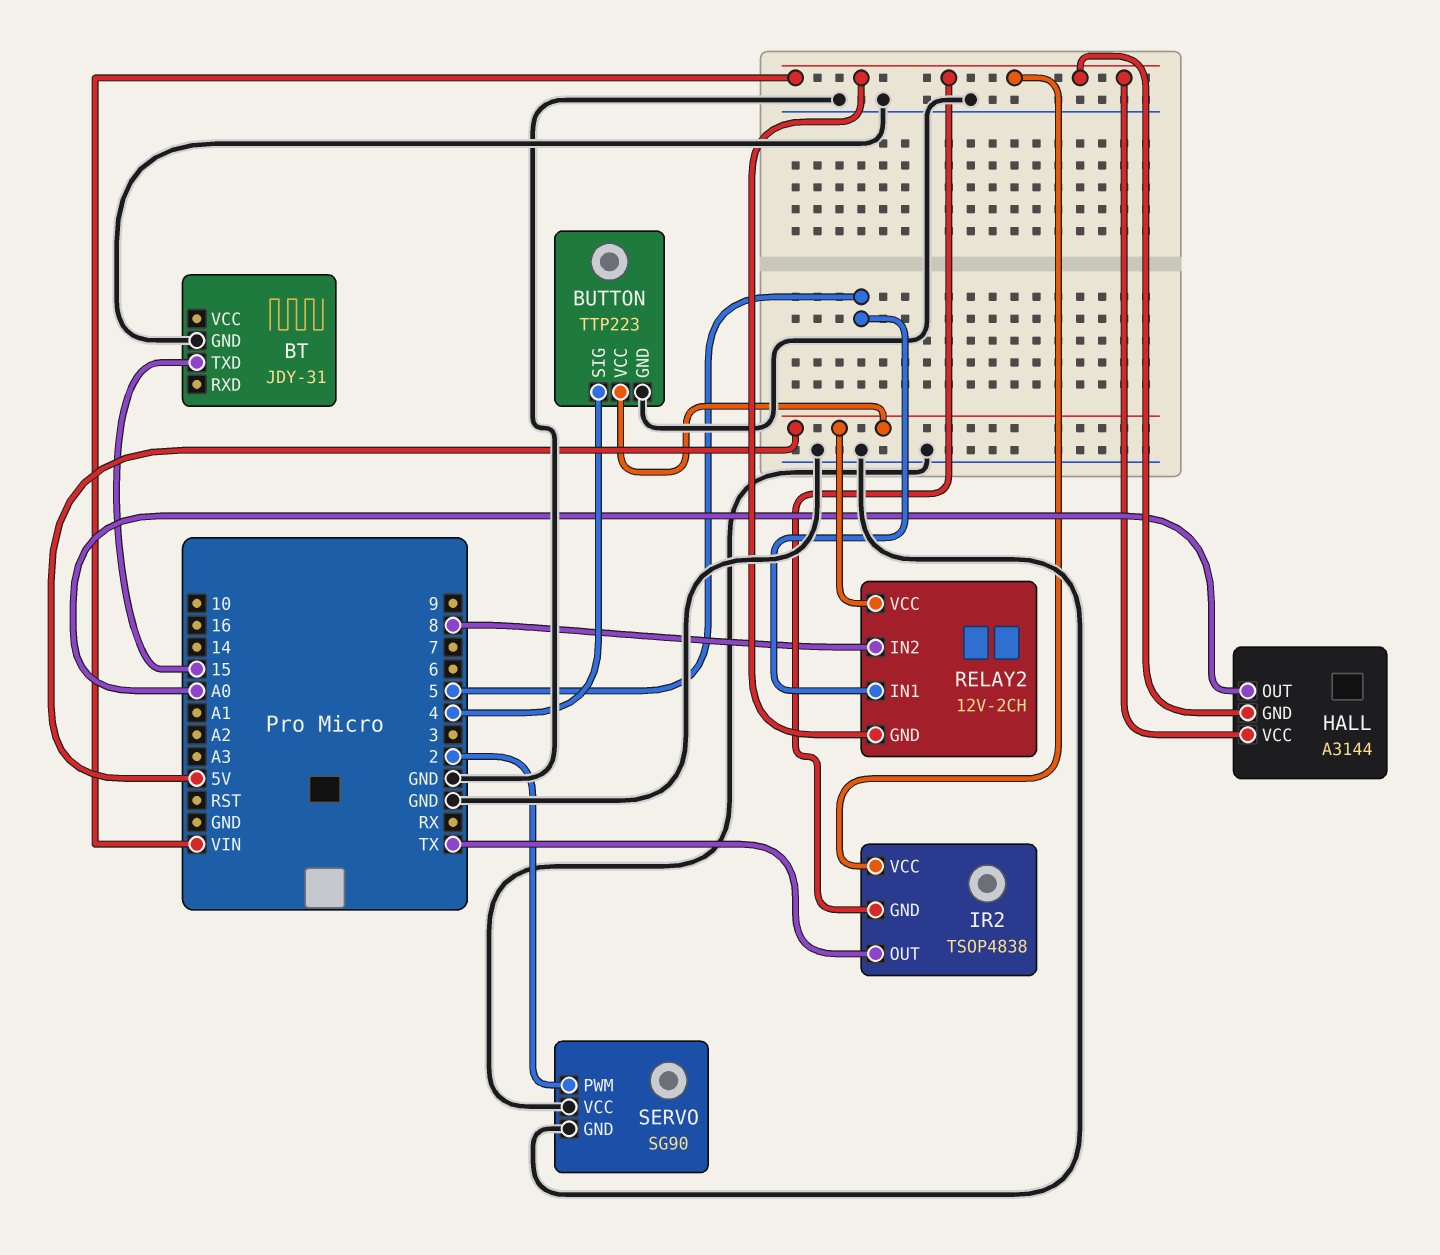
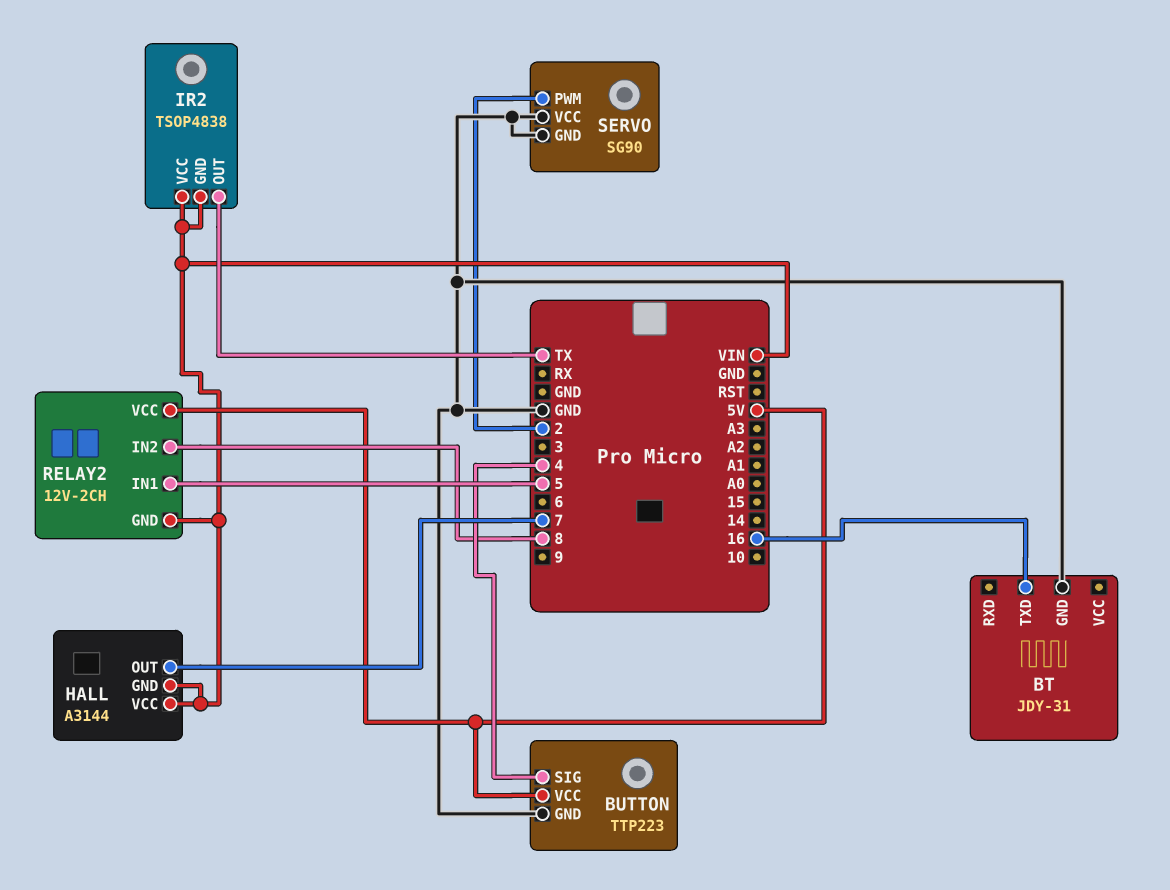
BT pin TXD: 15 -> 16
HALL pin OUT: A0 -> 7

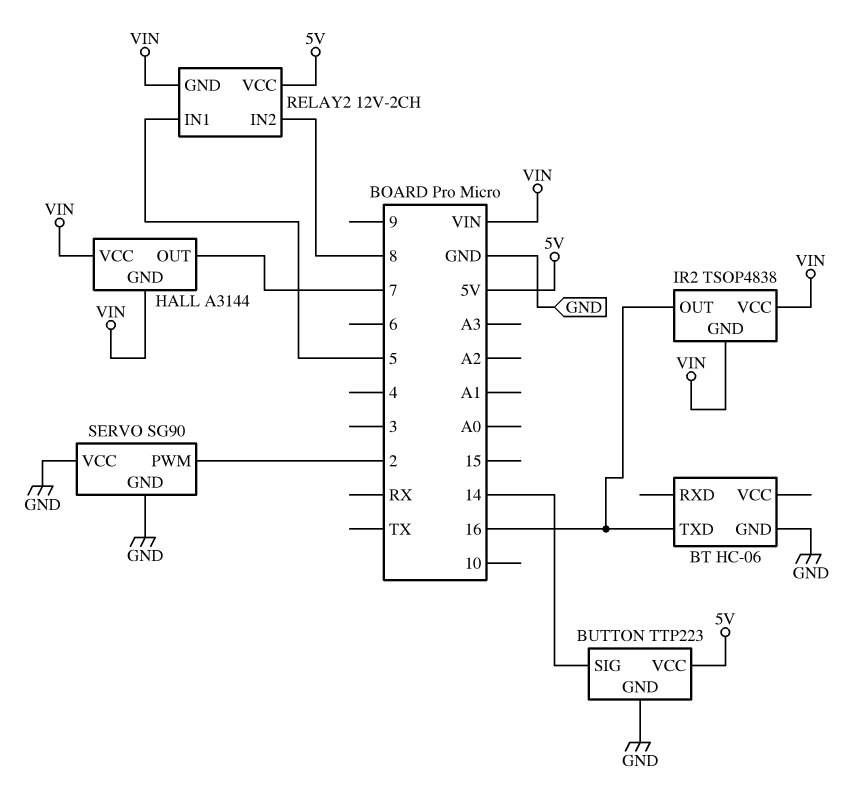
BT: JDY-31 -> HC-06
BUTTON pin SIG: 4 -> 14
IR2 pin OUT: TX -> 16

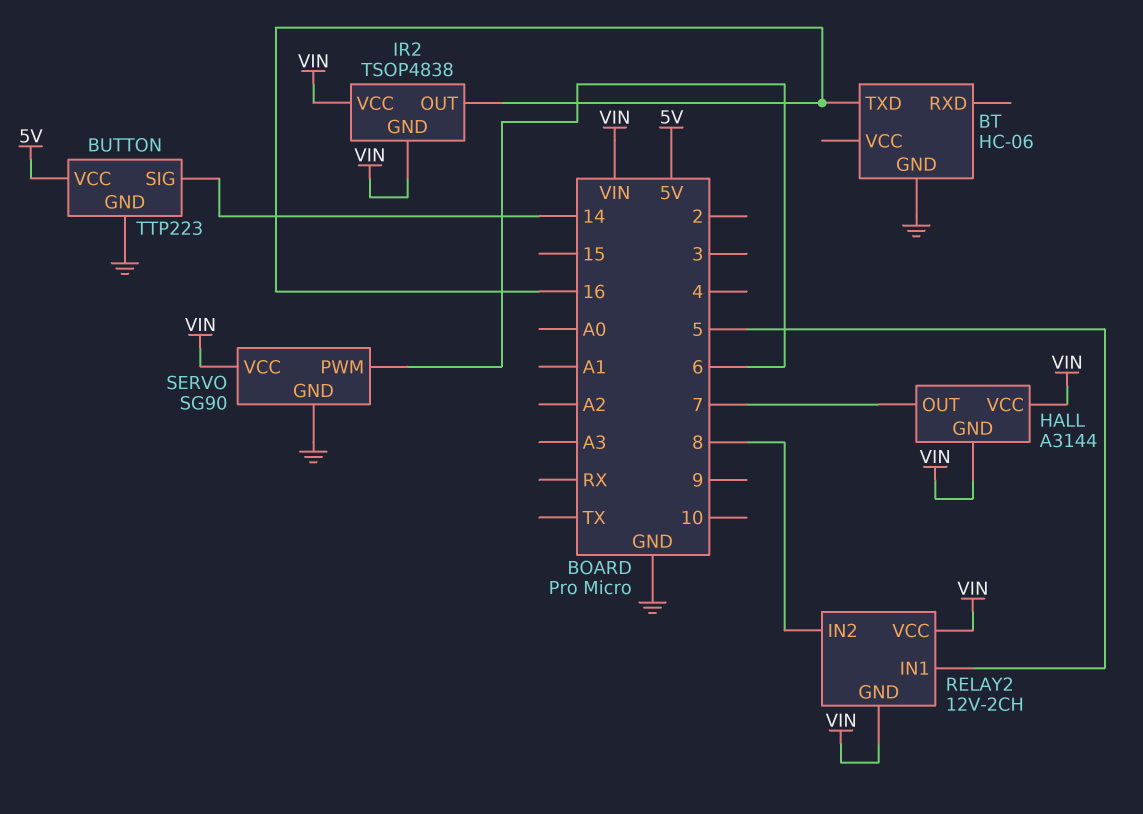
RELAY2 pin VCC: 5V -> VIN
SERVO pin PWM: 2 -> 6
SERVO pin VCC: GND -> VIN

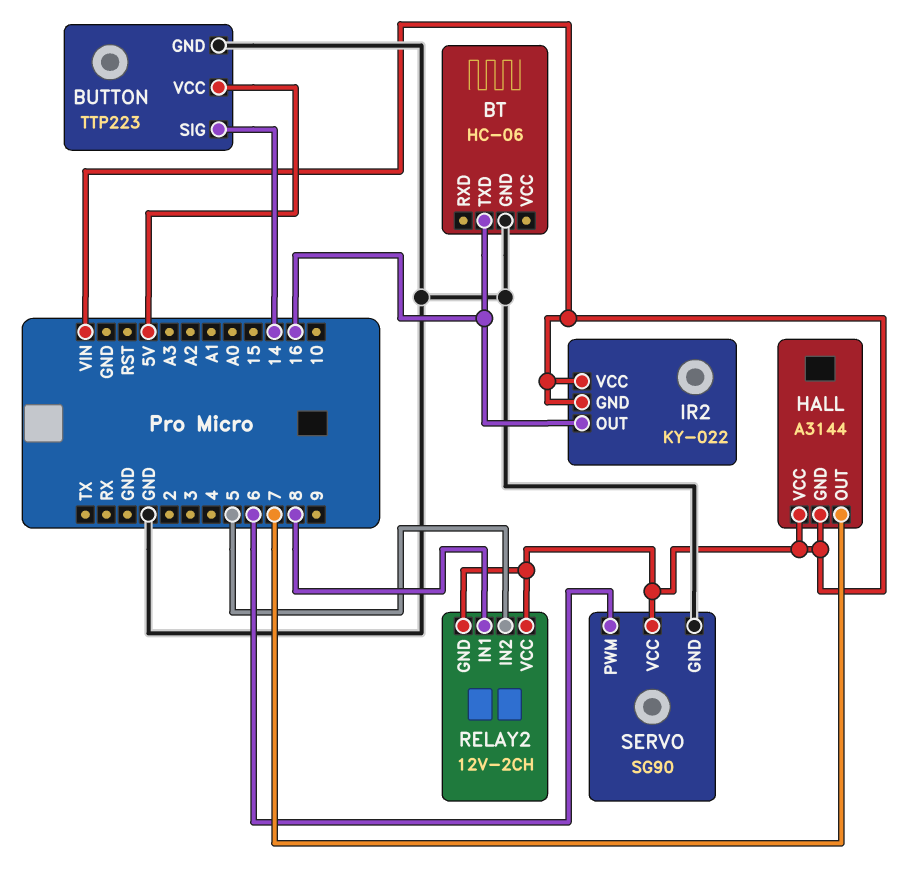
IR2: TSOP4838 -> KY-022
RELAY2 pin IN1: 5 -> 8
RELAY2 pin IN2: 8 -> 5

